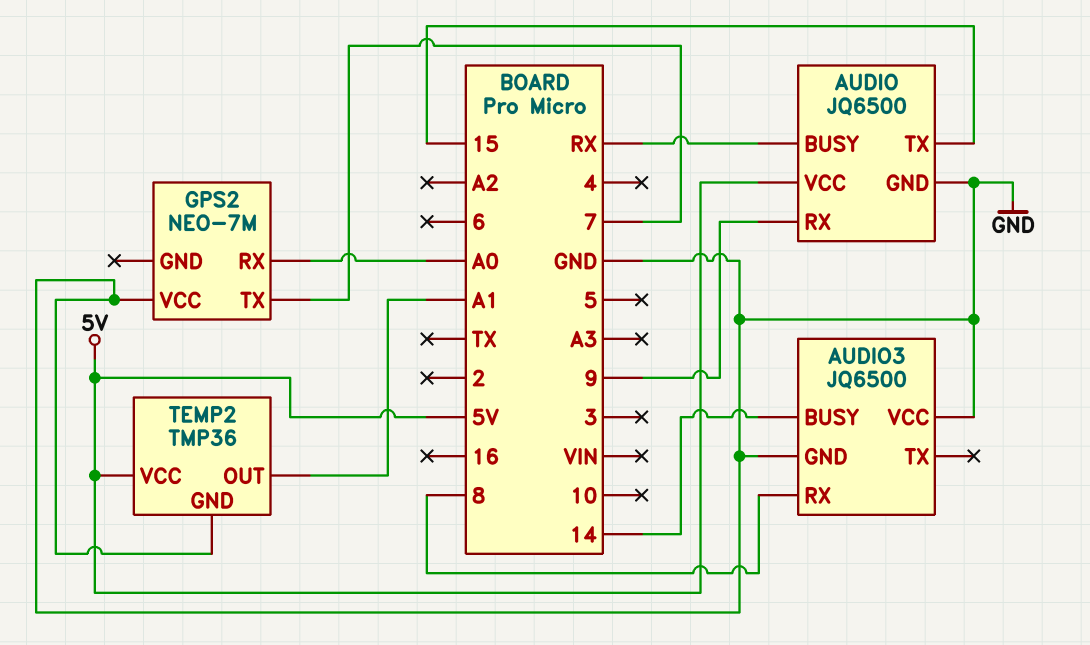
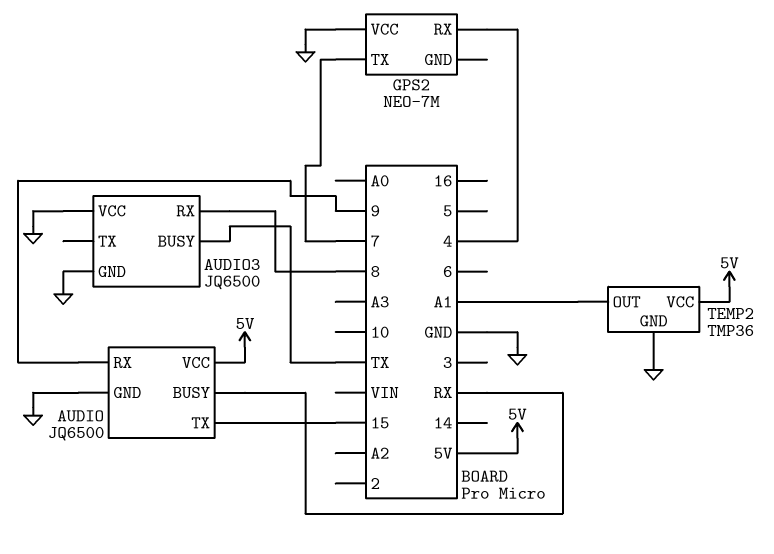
AUDIO3 pin BUSY: 14 -> TX
GPS2 pin RX: A0 -> 4

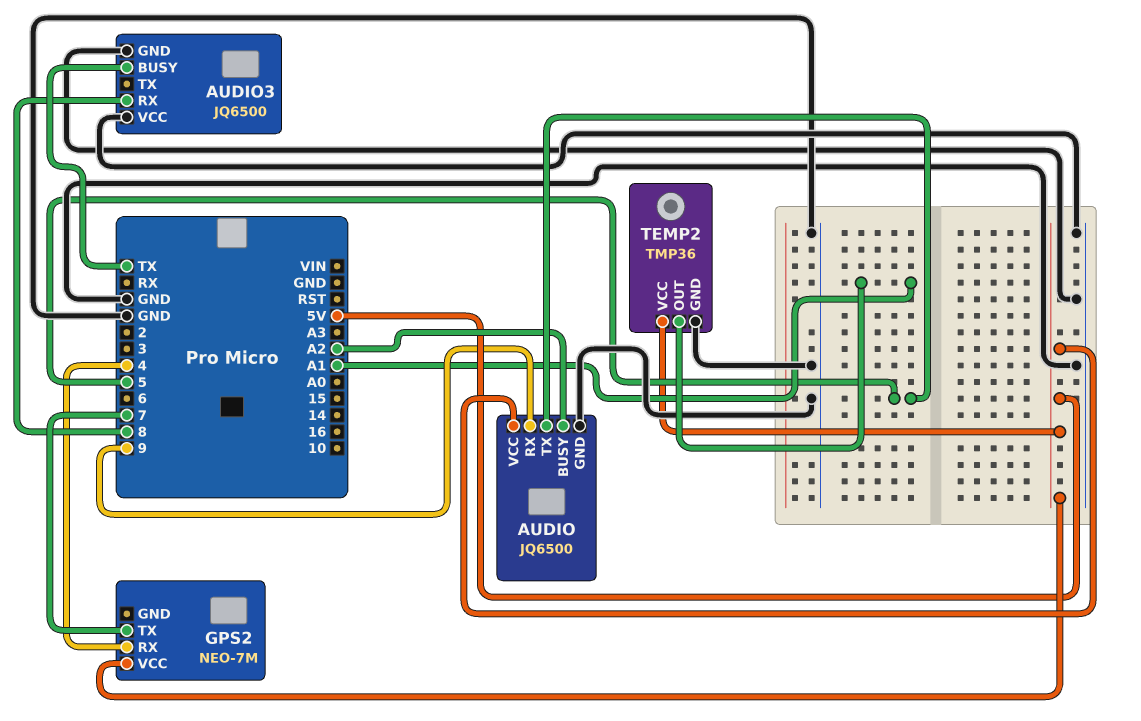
AUDIO pin BUSY: RX -> A2
AUDIO pin TX: 15 -> 5
GPS2 pin VCC: GND -> 5V

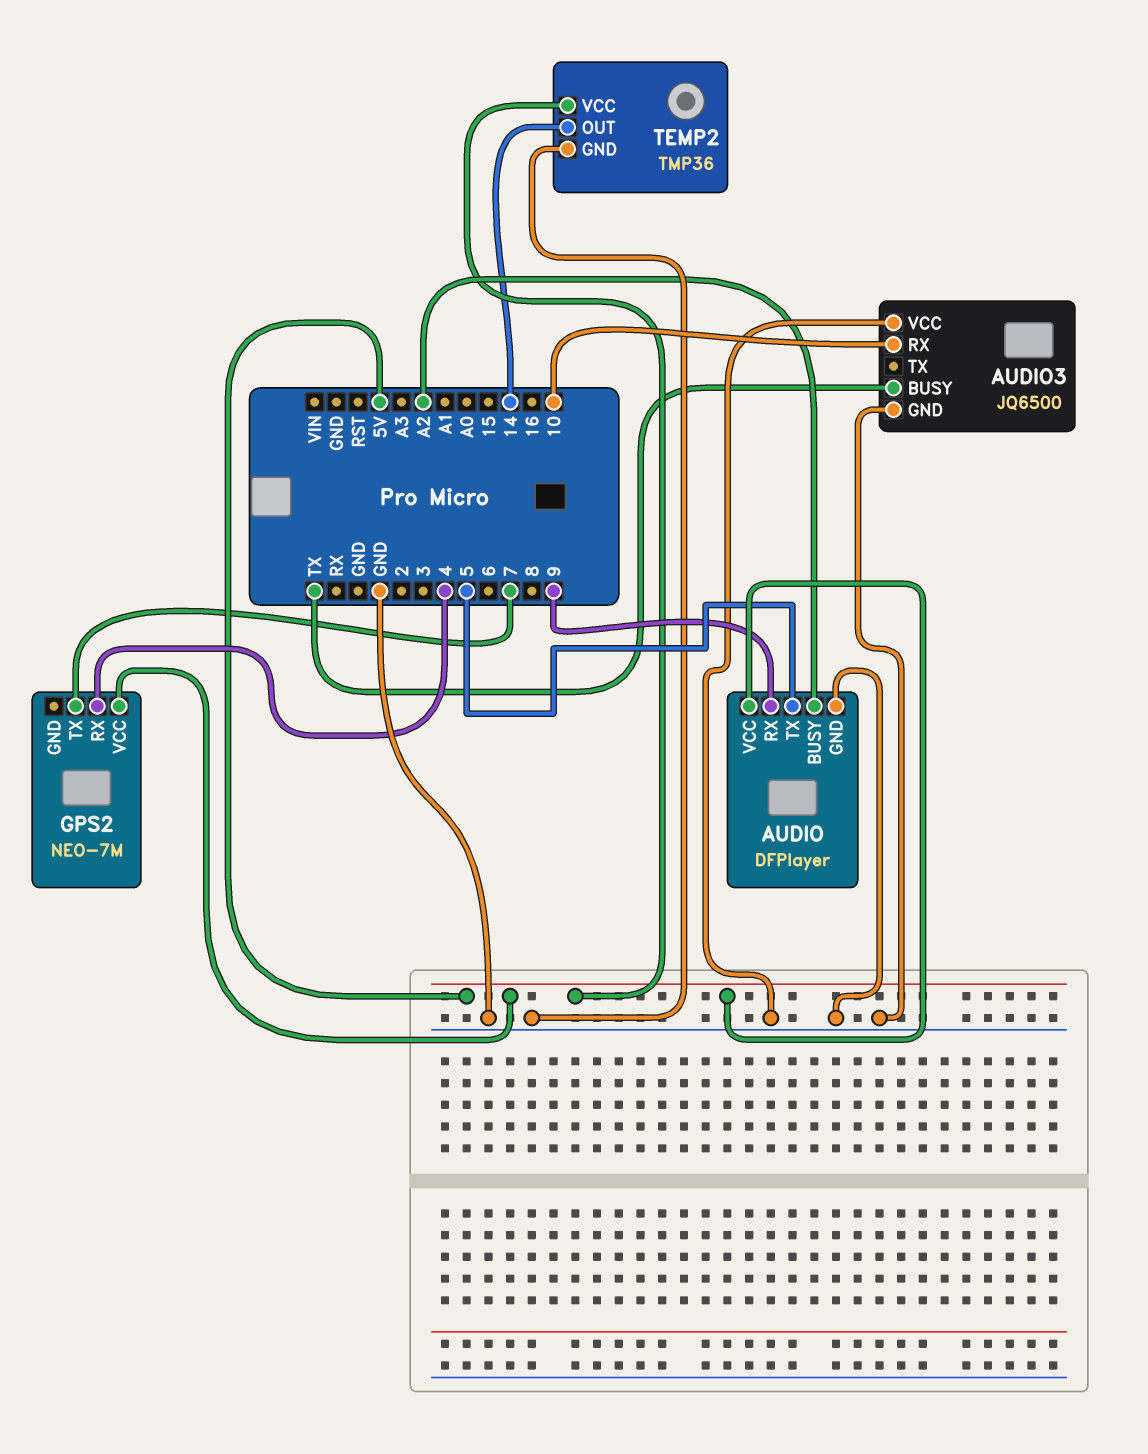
AUDIO: JQ6500 -> DFPlayer
AUDIO3 pin RX: 8 -> 10
TEMP2 pin OUT: A1 -> 14

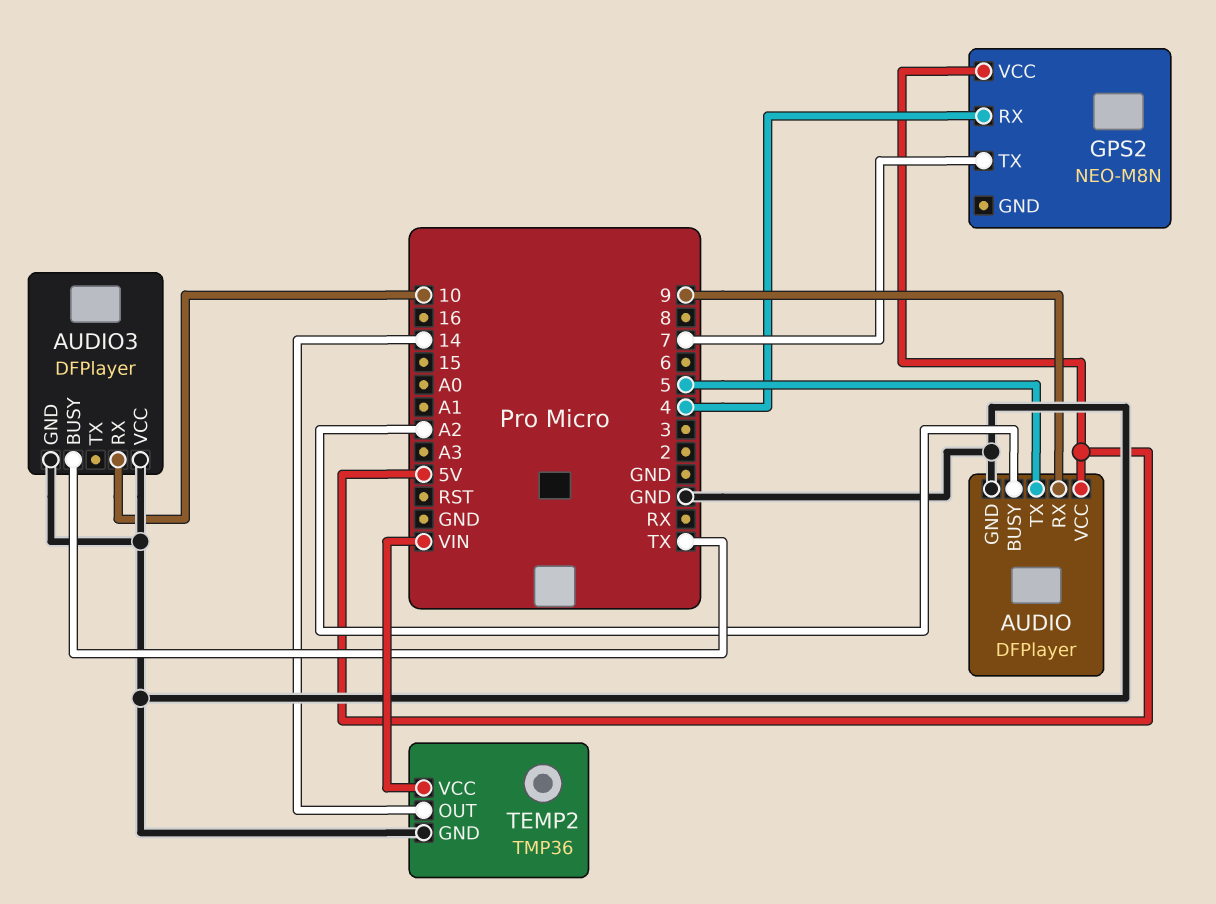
AUDIO3: JQ6500 -> DFPlayer
GPS2: NEO-7M -> NEO-M8N
TEMP2 pin VCC: 5V -> VIN

